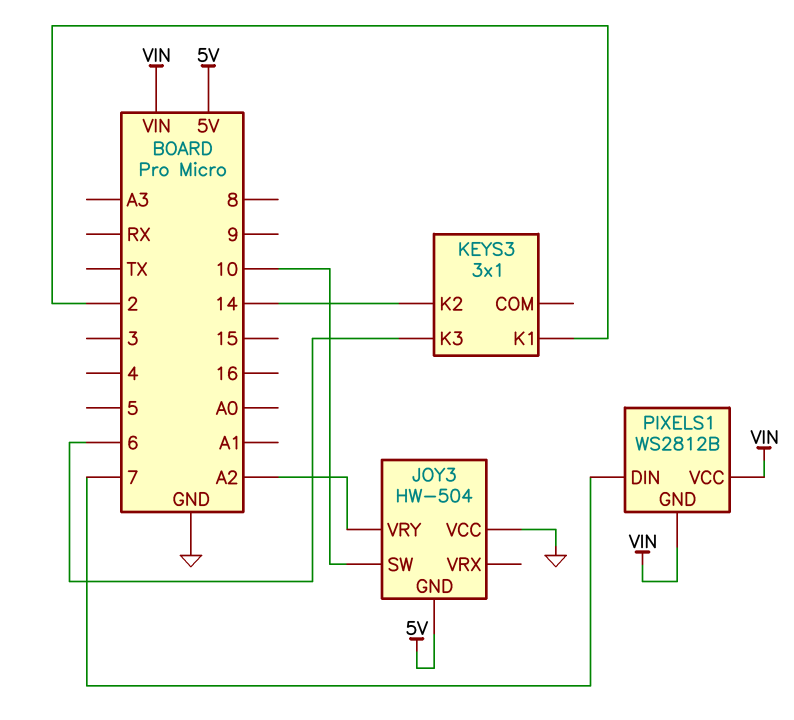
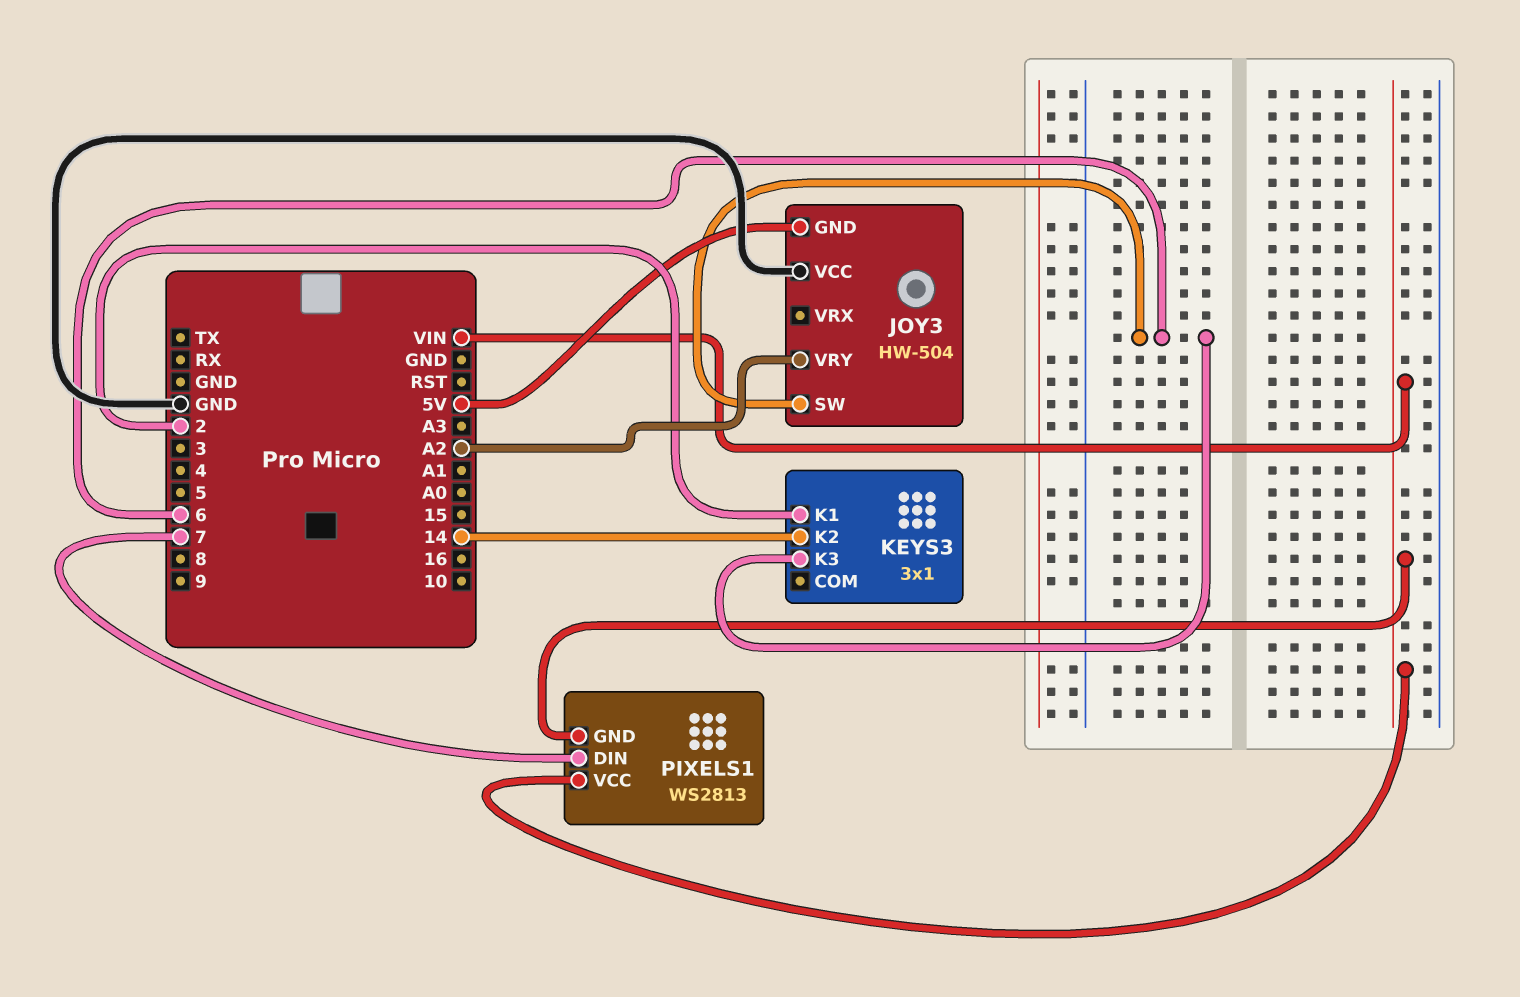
JOY3 pin SW: 10 -> 6
PIXELS1: WS2812B -> WS2813

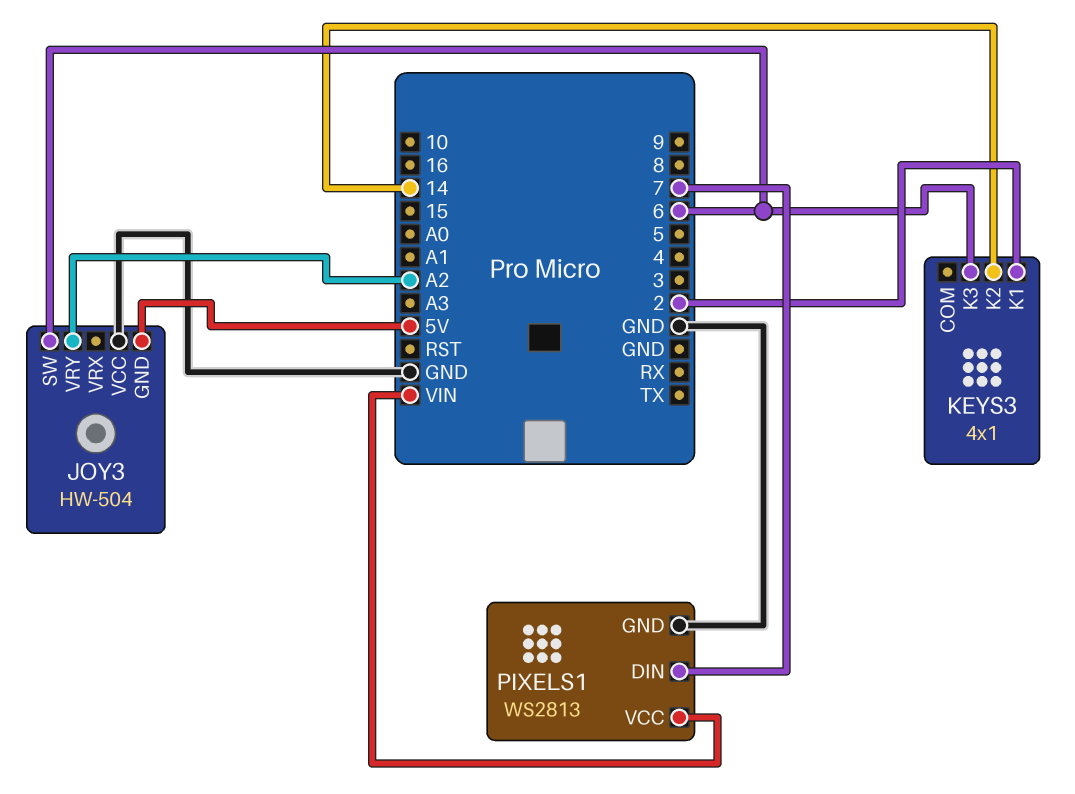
KEYS3: 3x1 -> 4x1
PIXELS1 pin GND: VIN -> GND

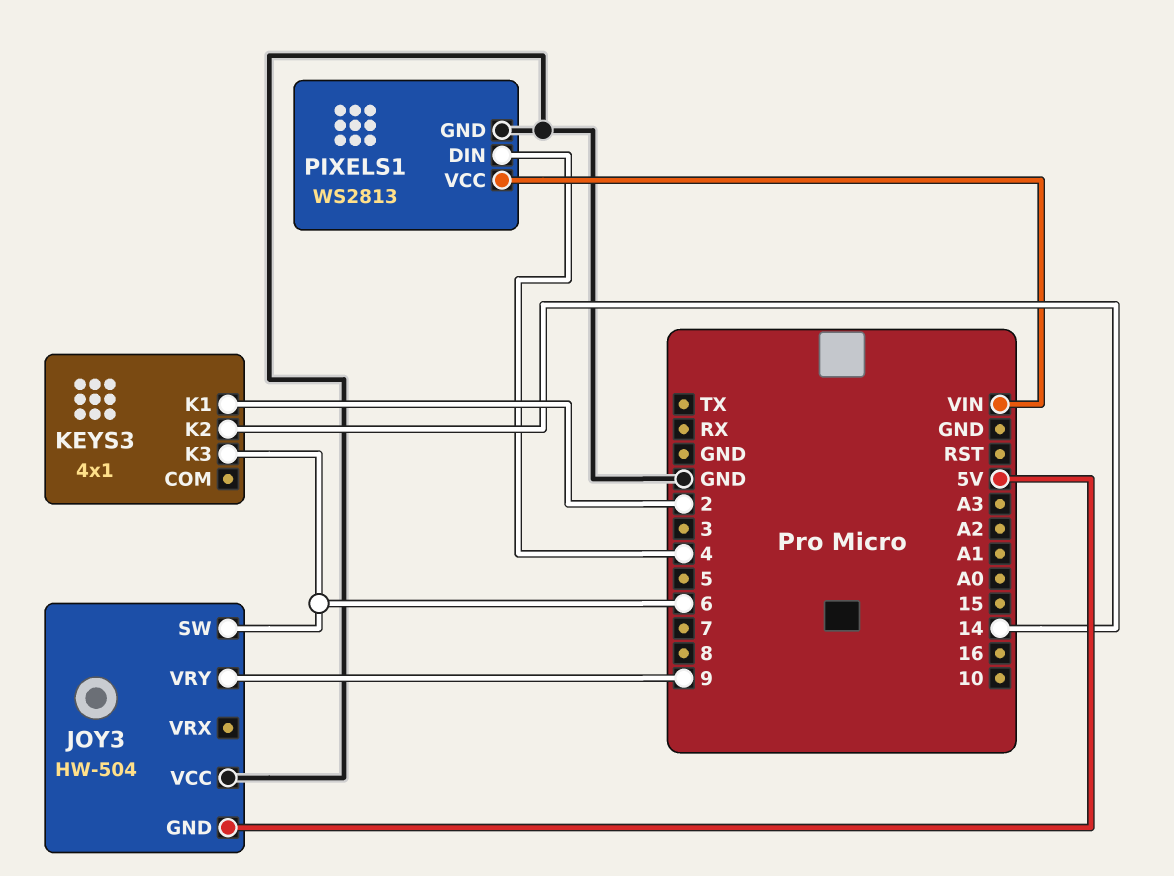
JOY3 pin VRY: A2 -> 9
PIXELS1 pin DIN: 7 -> 4

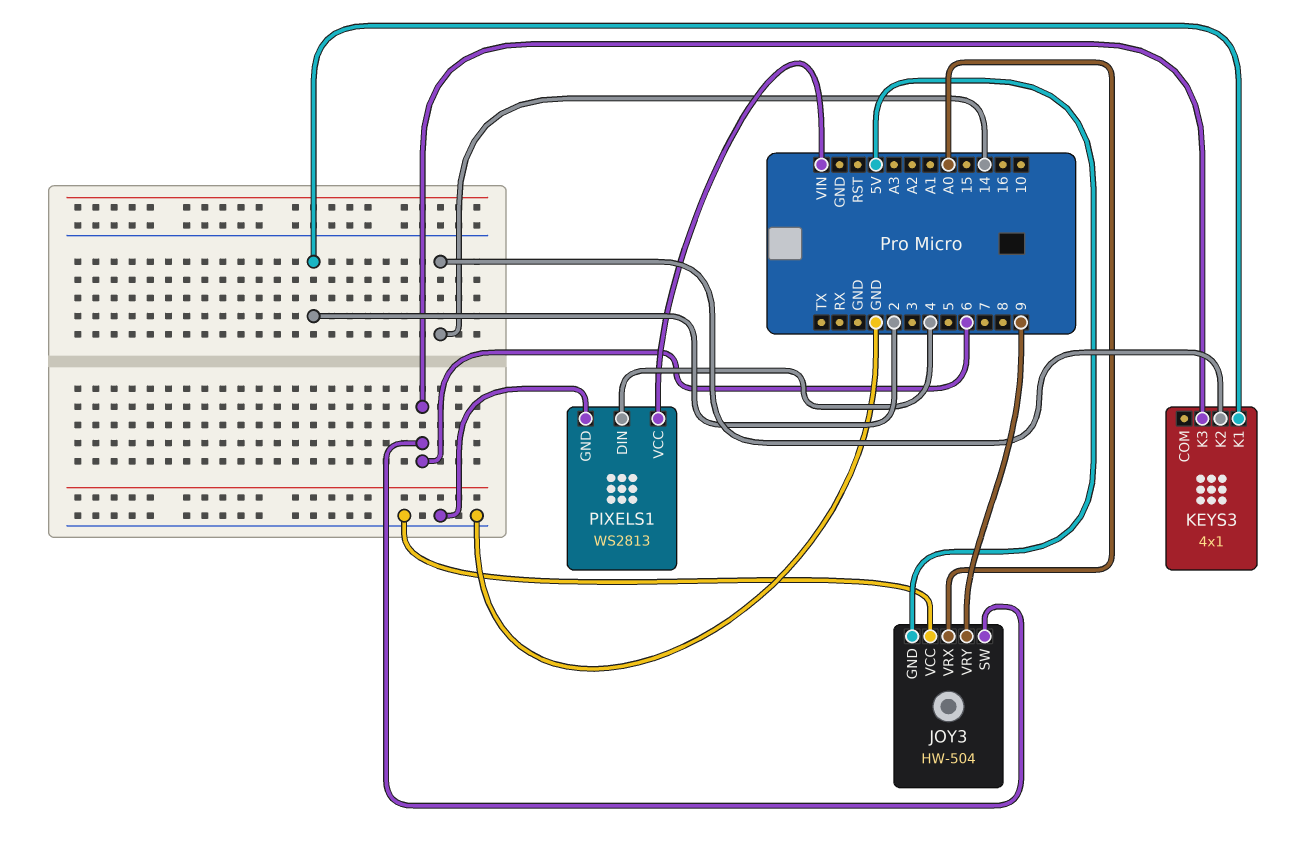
JOY3 pin VRX: none -> A0

